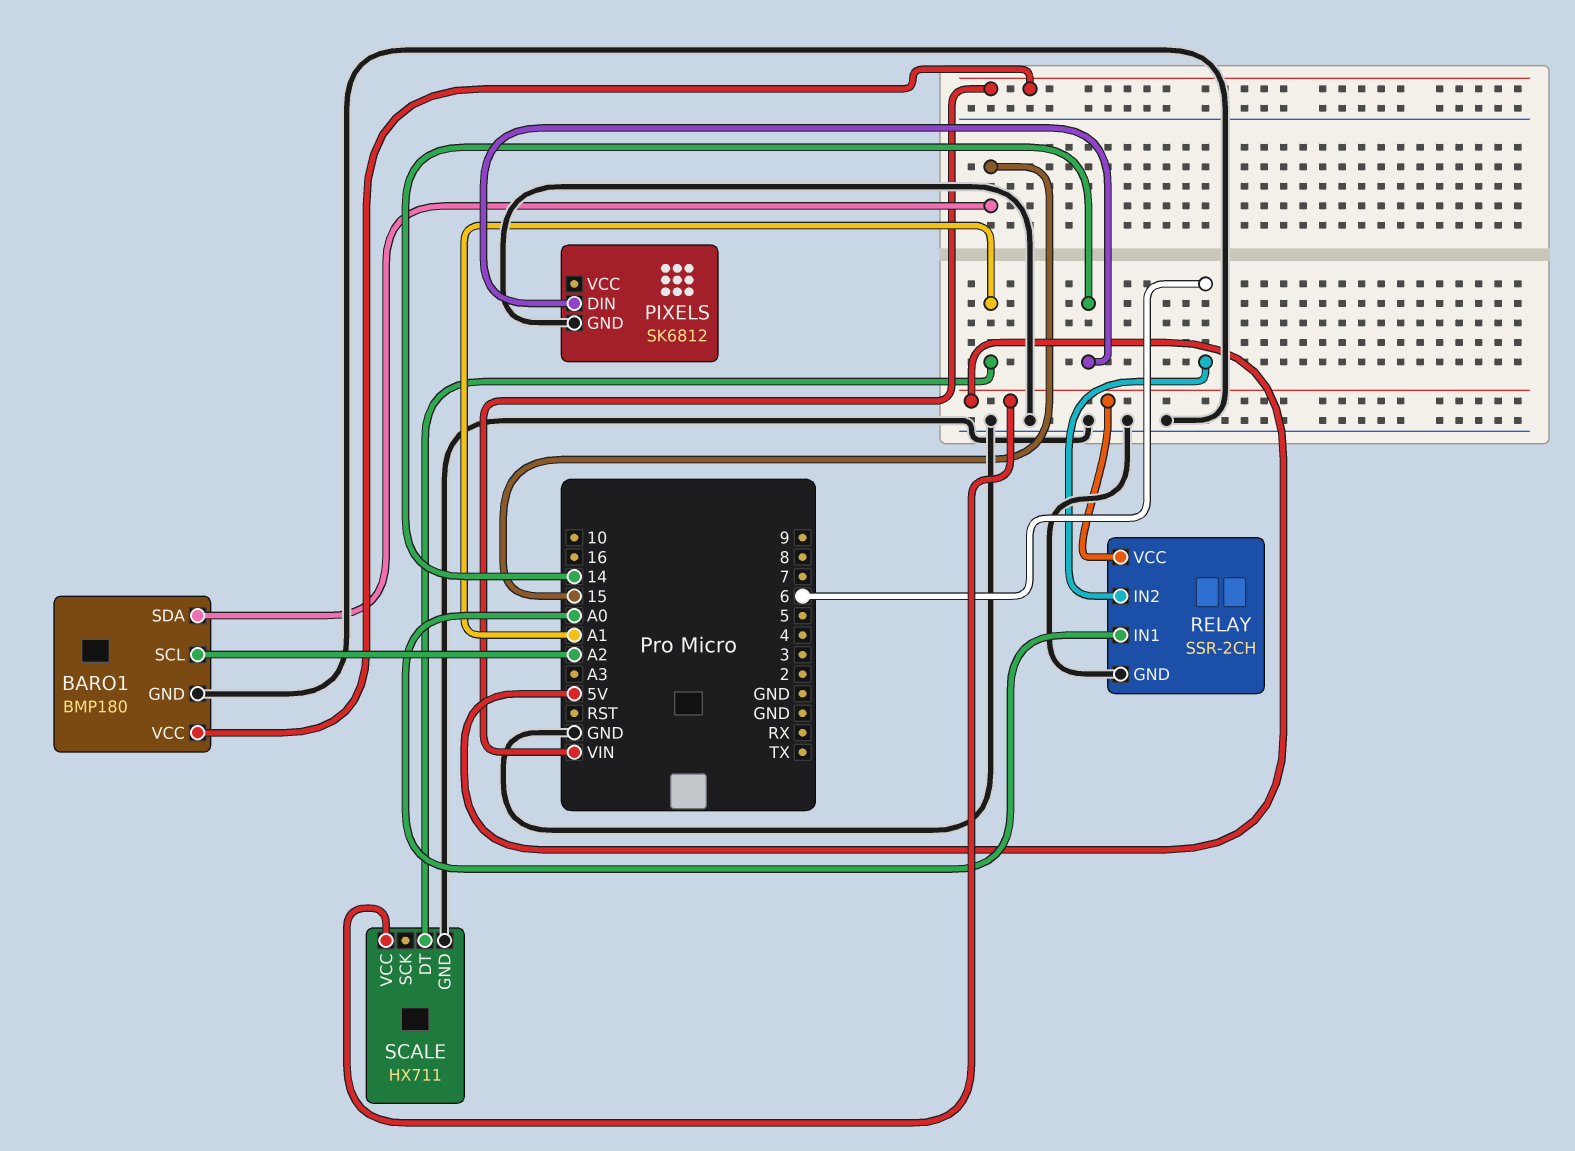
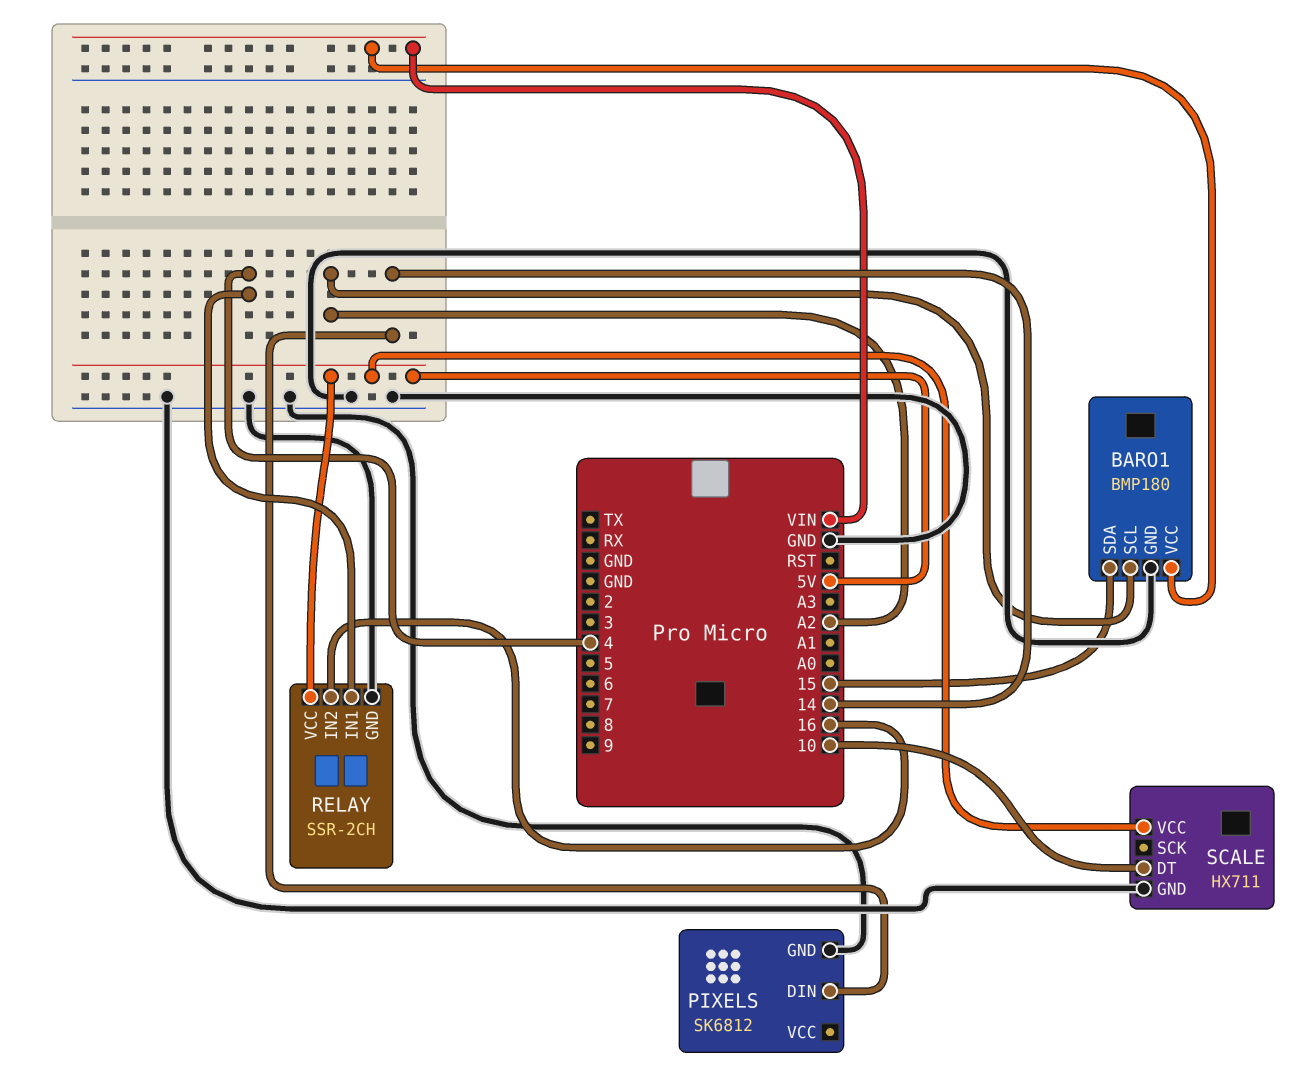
RELAY pin IN1: A0 -> 4
RELAY pin IN2: 6 -> 16
SCALE pin DT: A1 -> 10

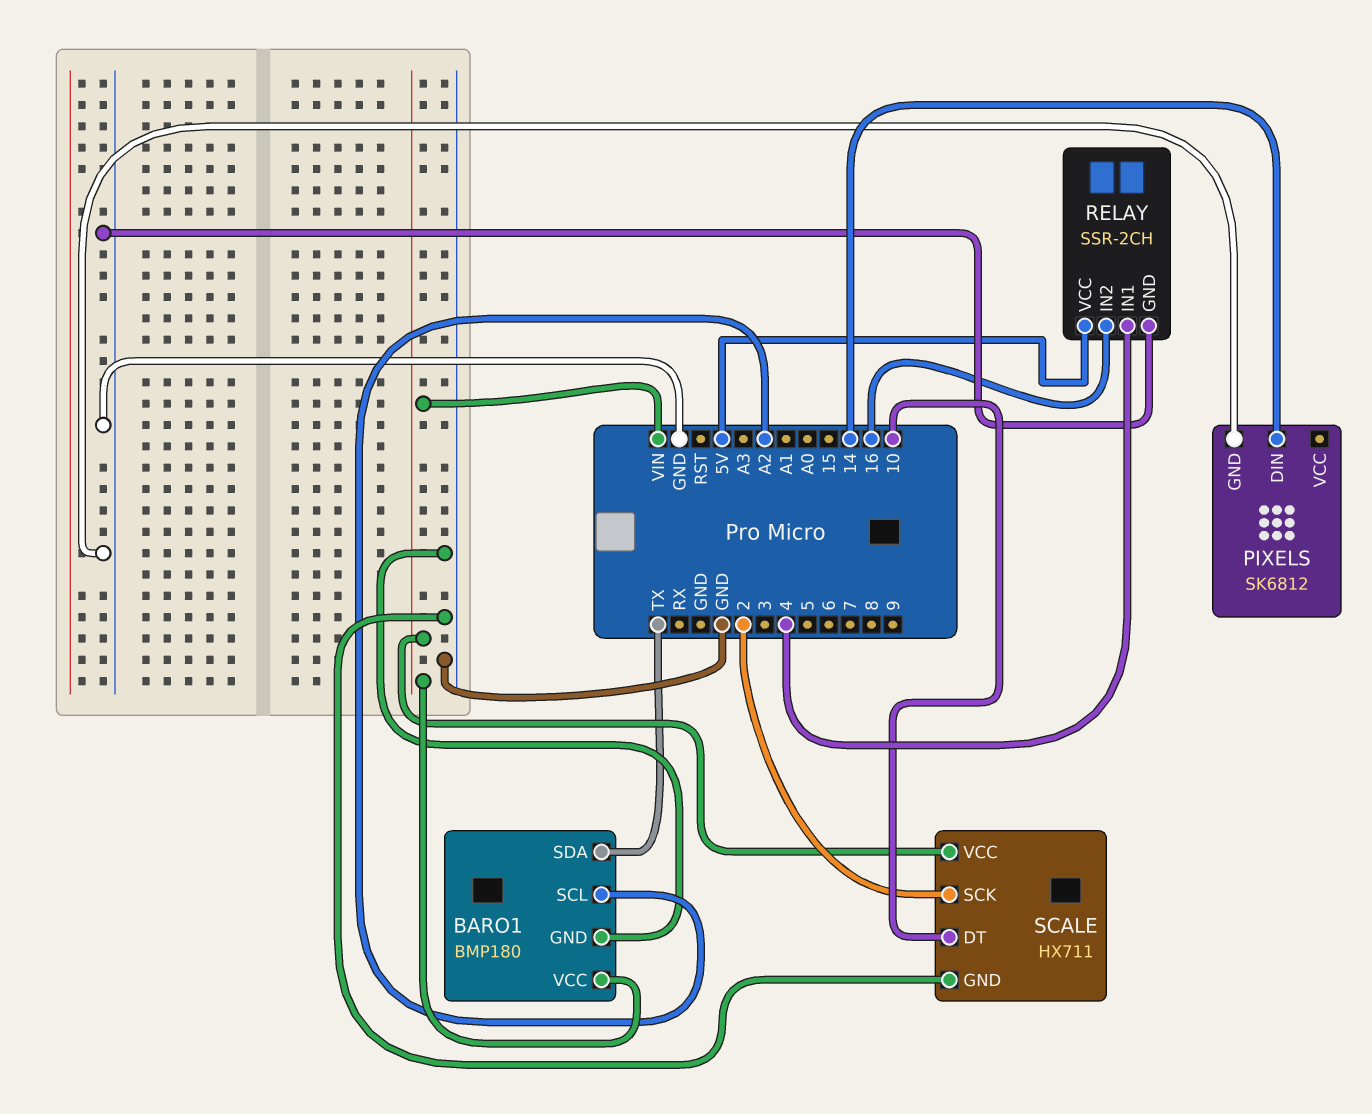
BARO1 pin SDA: 15 -> TX
SCALE pin SCK: none -> 2
SCALE pin VCC: 5V -> VIN

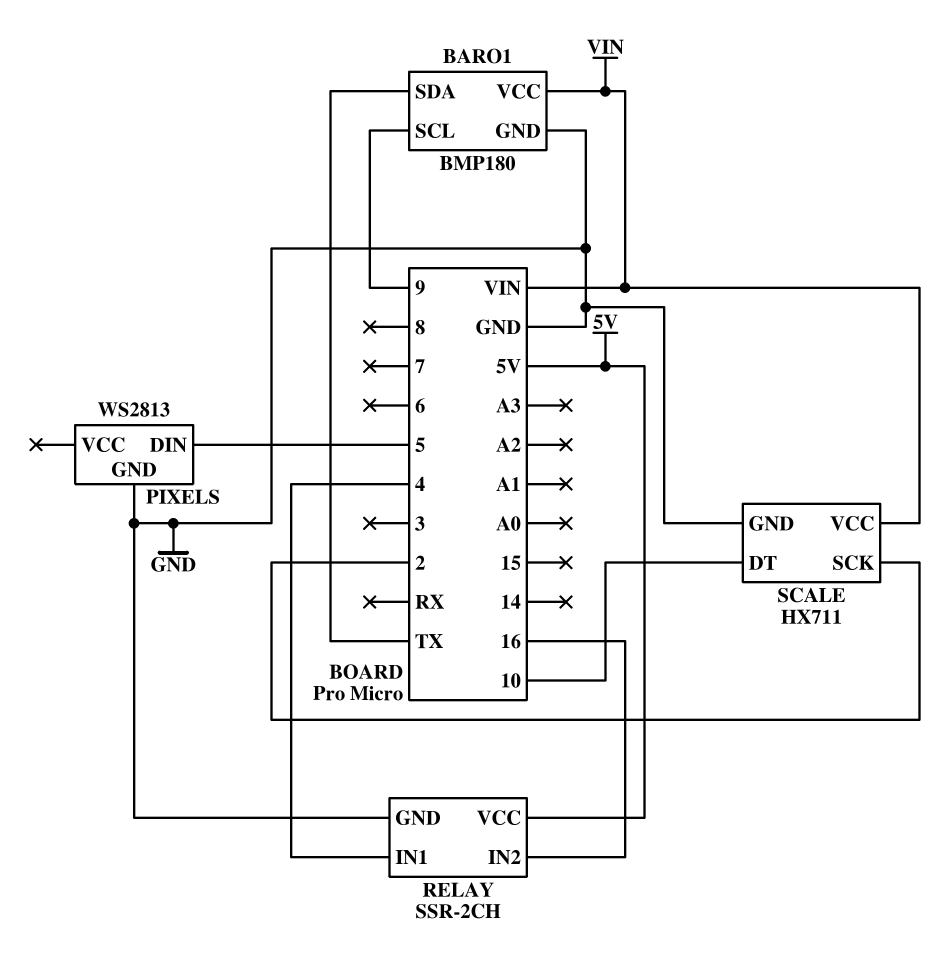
BARO1 pin SCL: A2 -> 9
PIXELS: SK6812 -> WS2813
PIXELS pin DIN: 14 -> 5

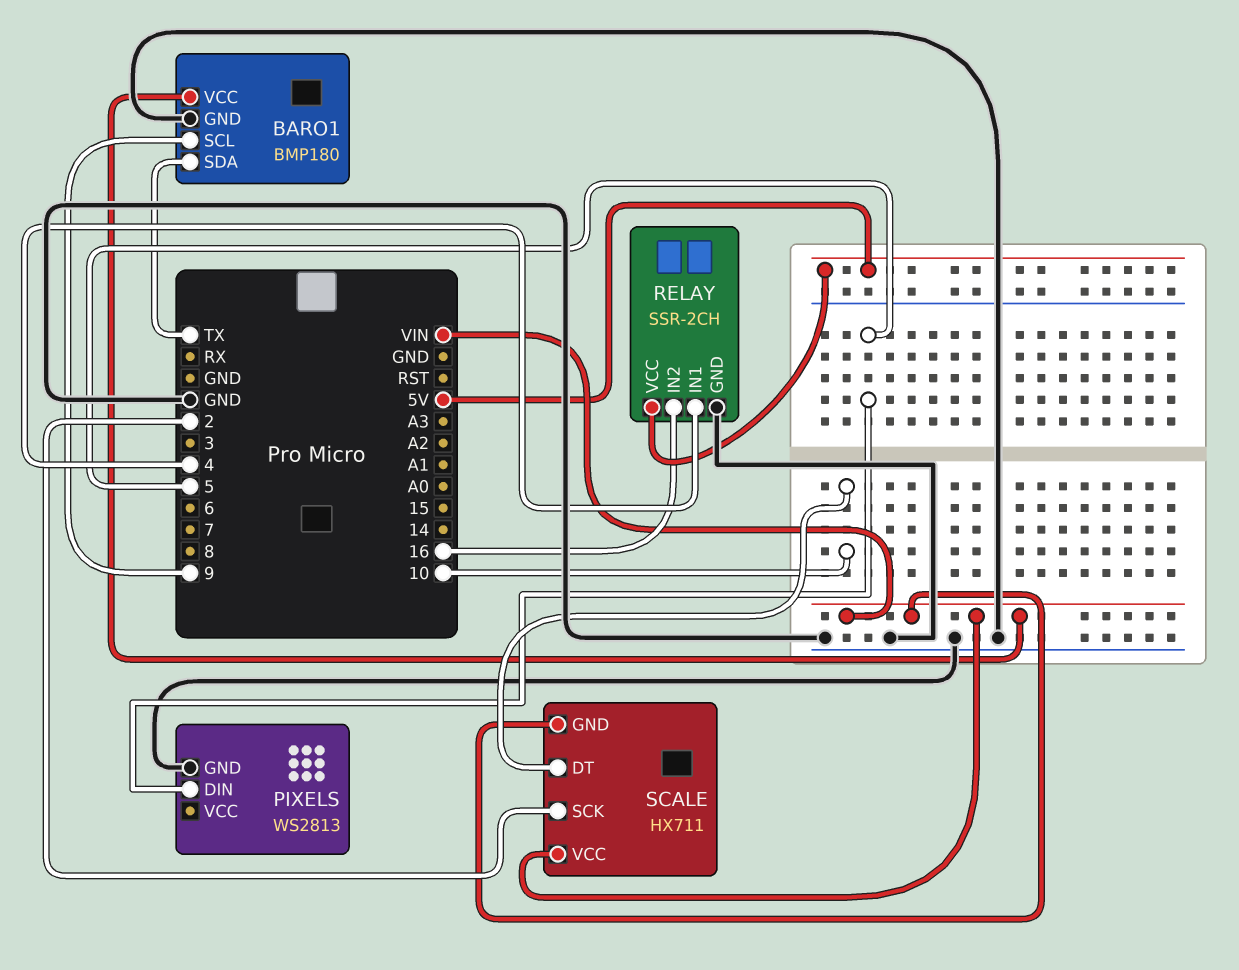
SCALE pin GND: GND -> VIN

